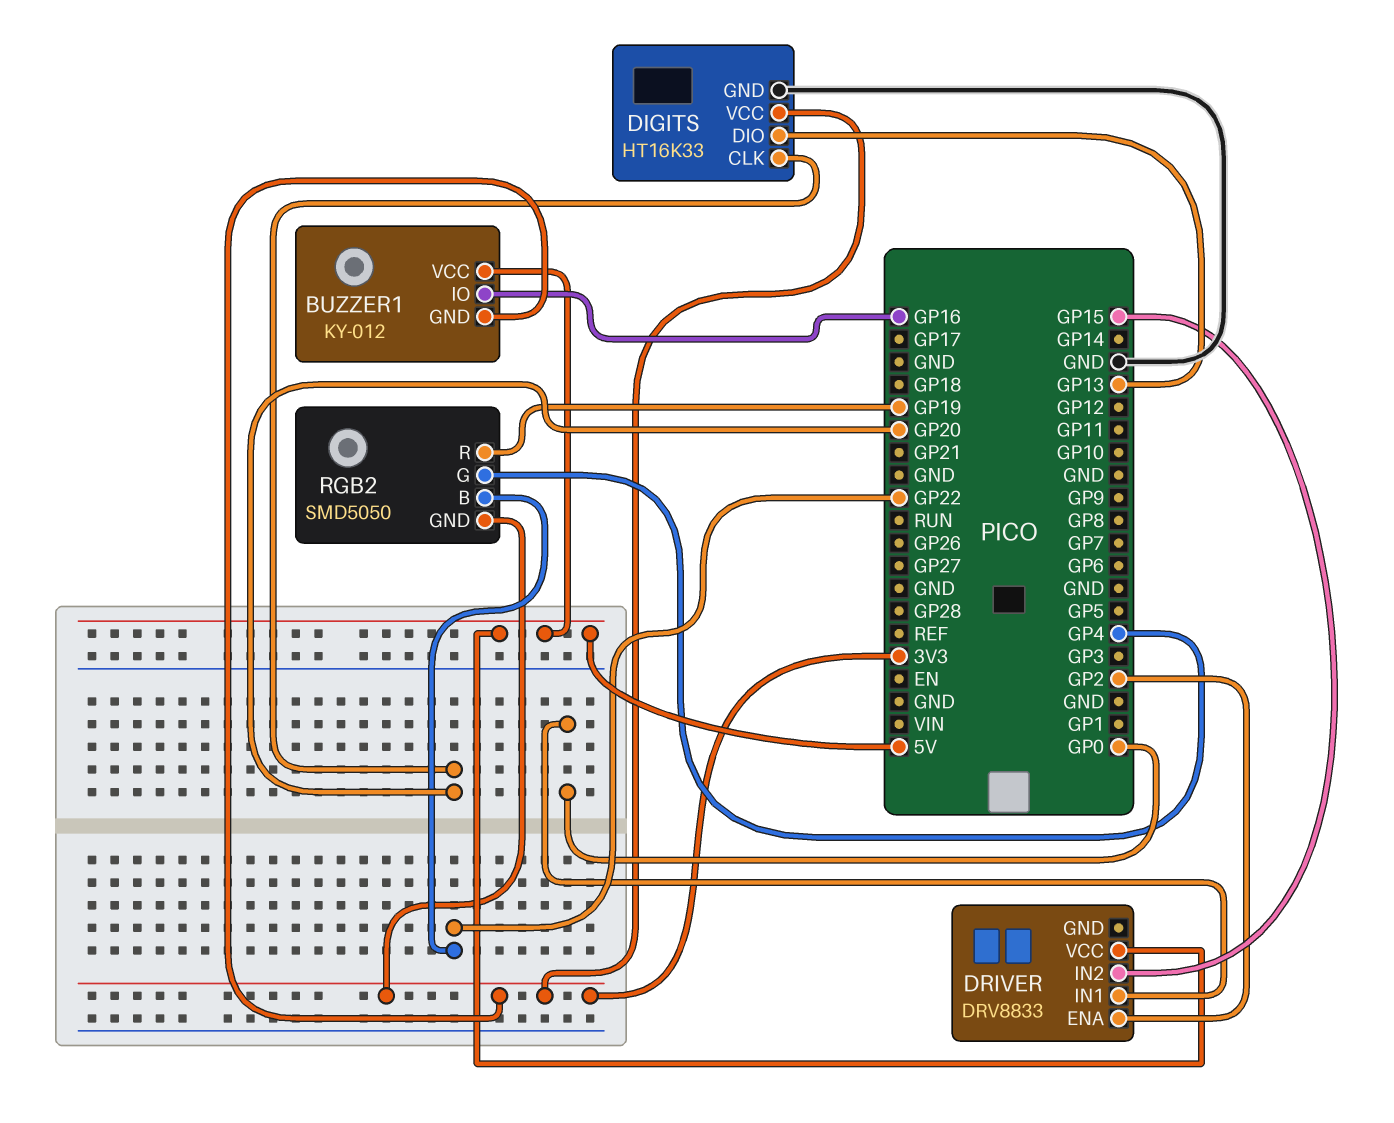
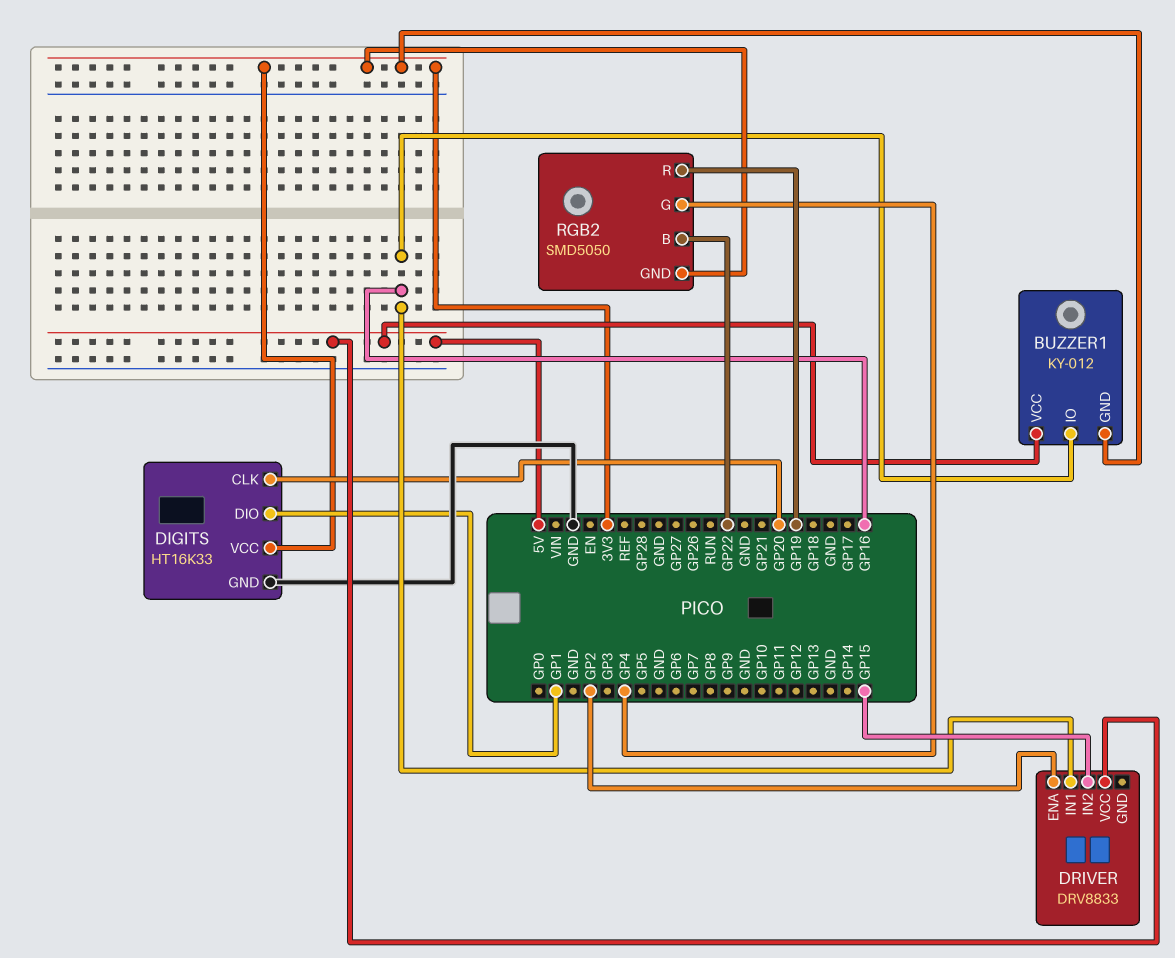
DIGITS pin DIO: GP13 -> GP1
DRIVER pin IN1: GP0 -> GP16

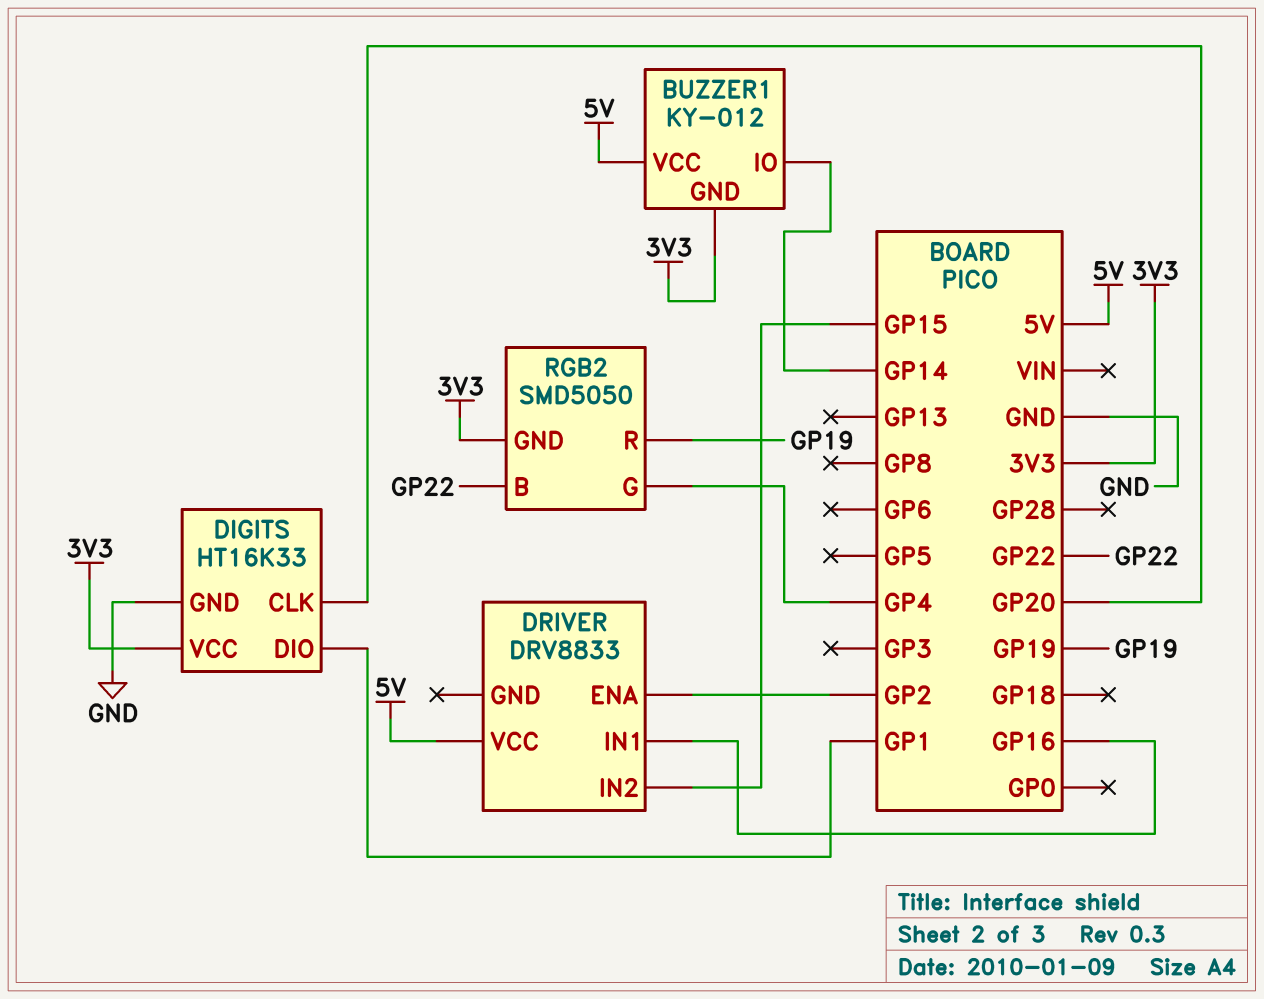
BUZZER1 pin IO: GP16 -> GP14

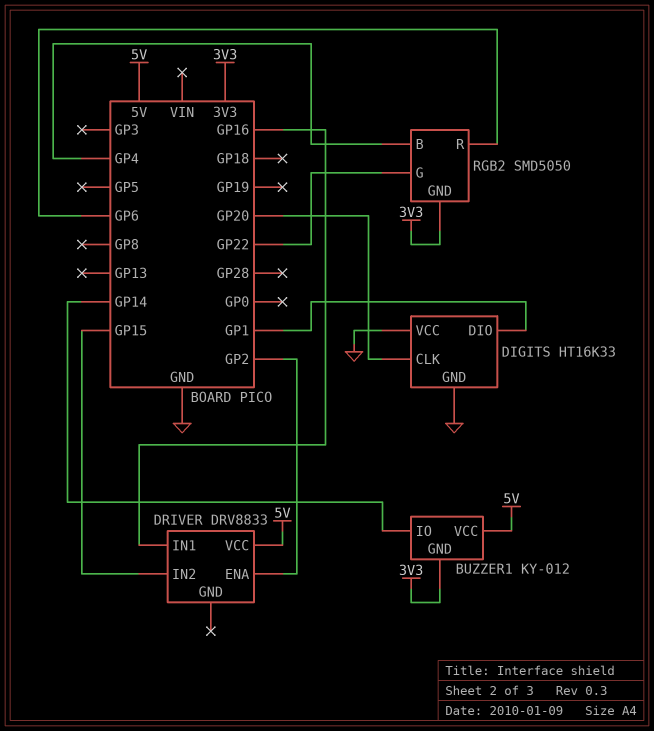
DIGITS pin VCC: 3V3 -> GND
RGB2 pin B: GP22 -> GP4
RGB2 pin G: GP4 -> GP22
RGB2 pin R: GP19 -> GP6

